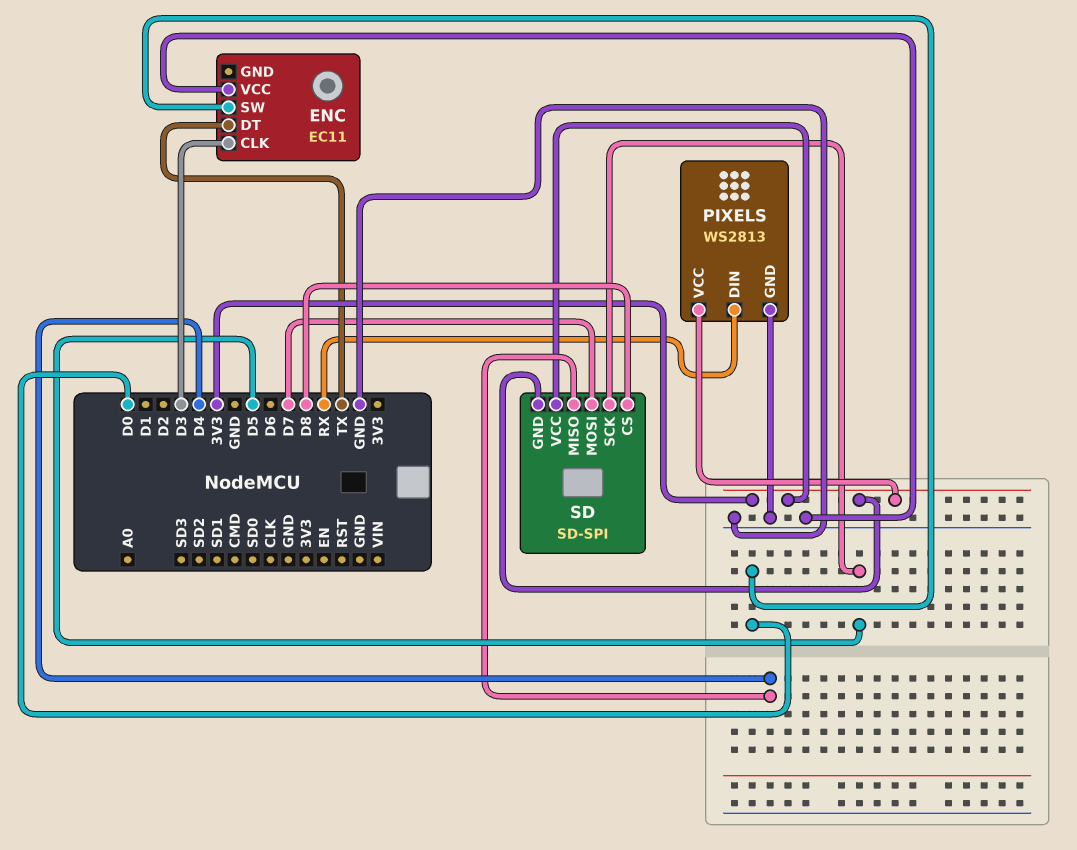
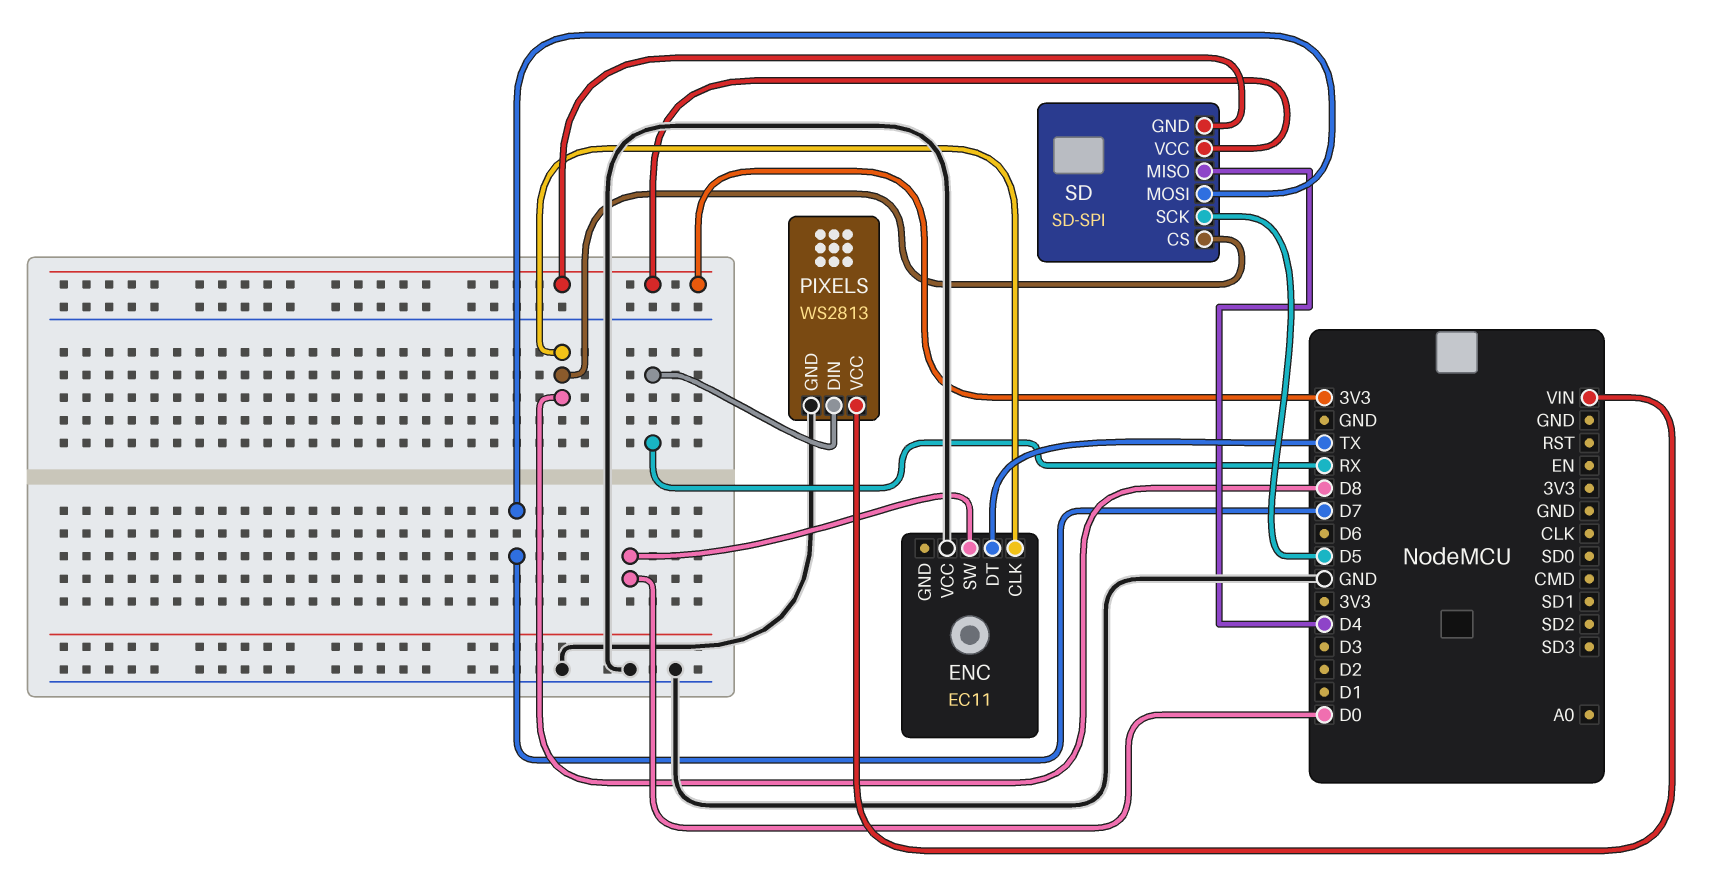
ENC pin CLK: D3 -> D8
PIXELS pin VCC: 3V3 -> VIN

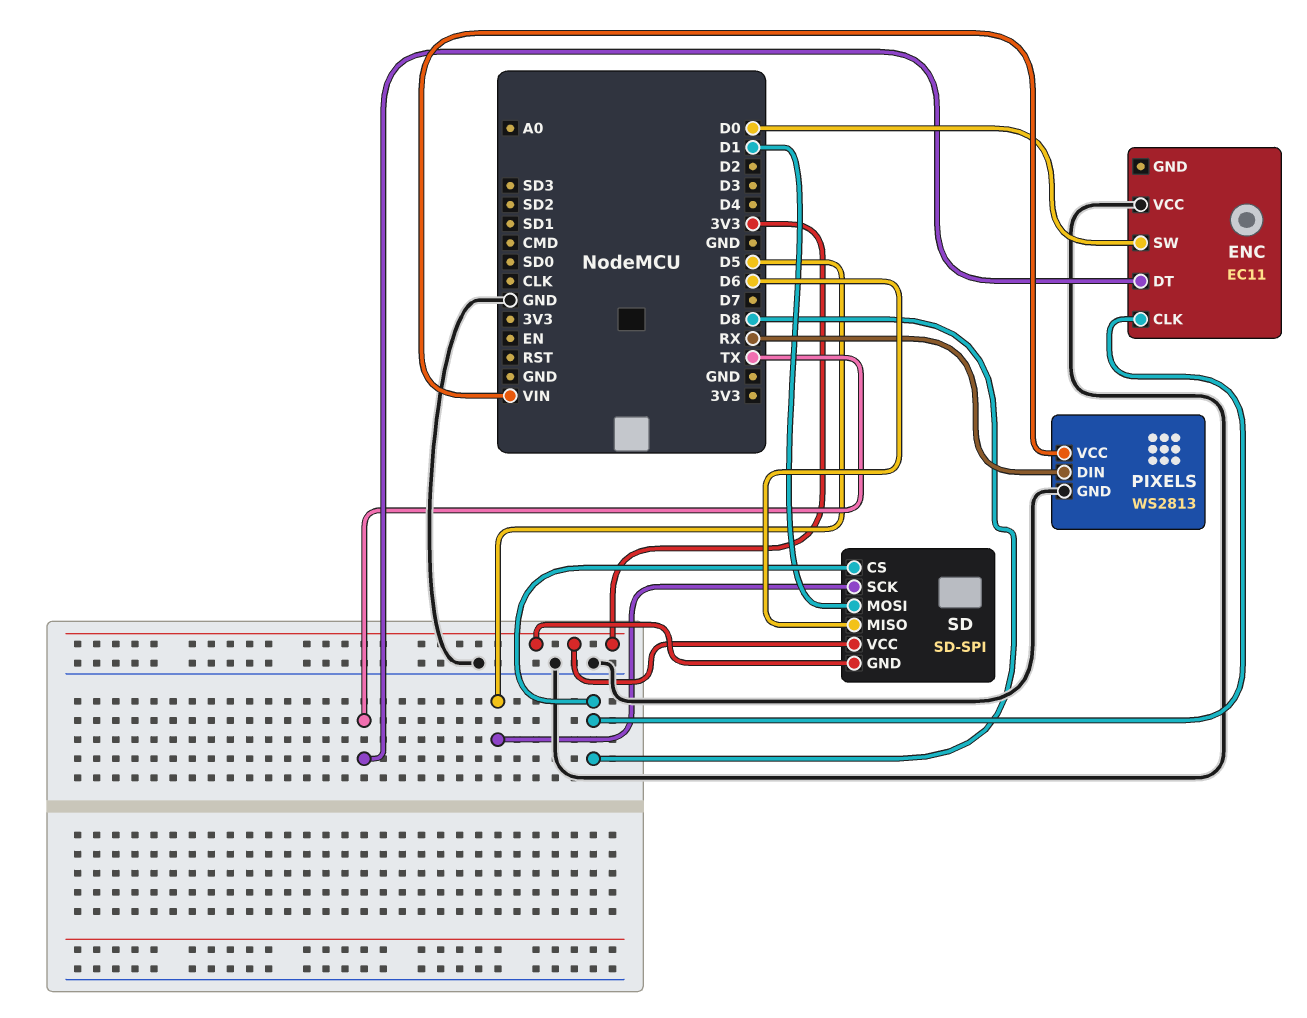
SD pin MISO: D4 -> D6
SD pin MOSI: D7 -> D1

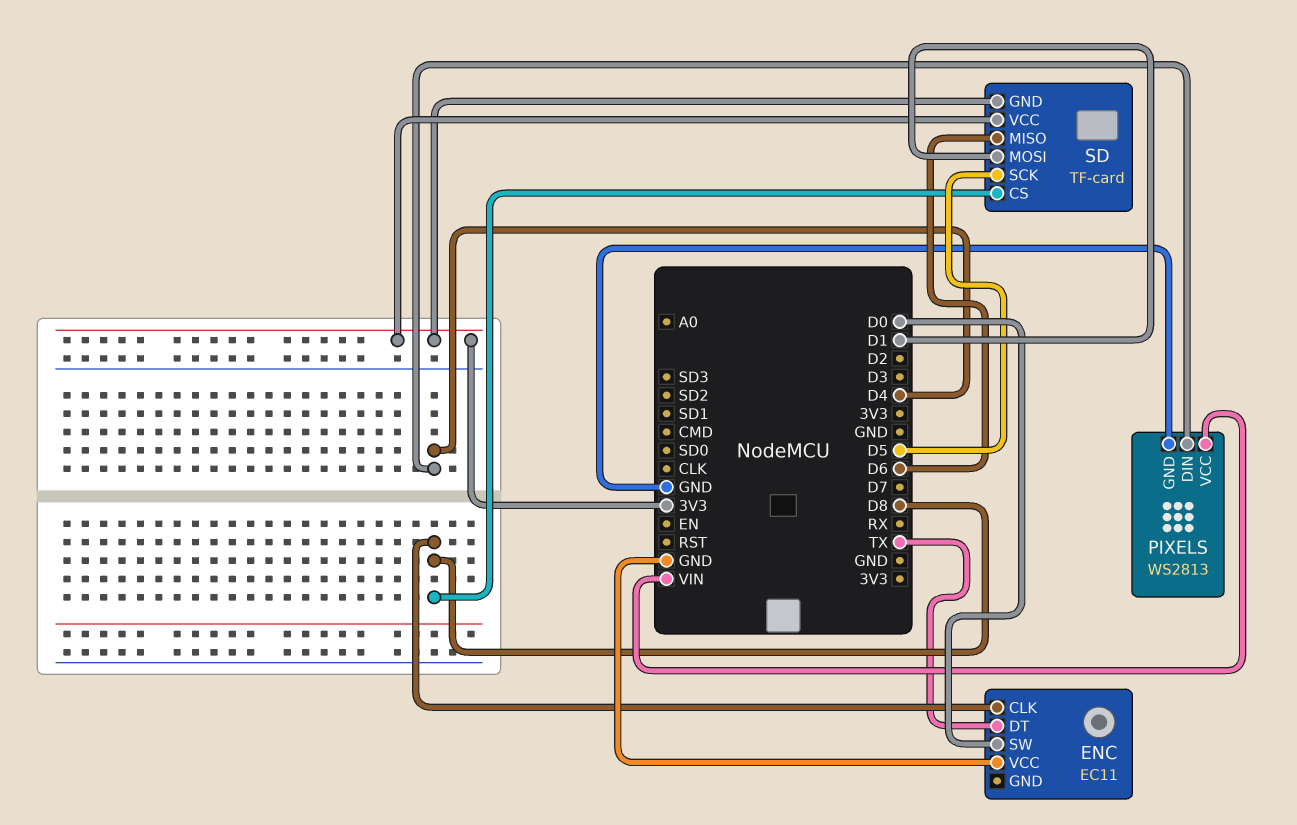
PIXELS pin DIN: RX -> D4
SD: SD-SPI -> TF-card

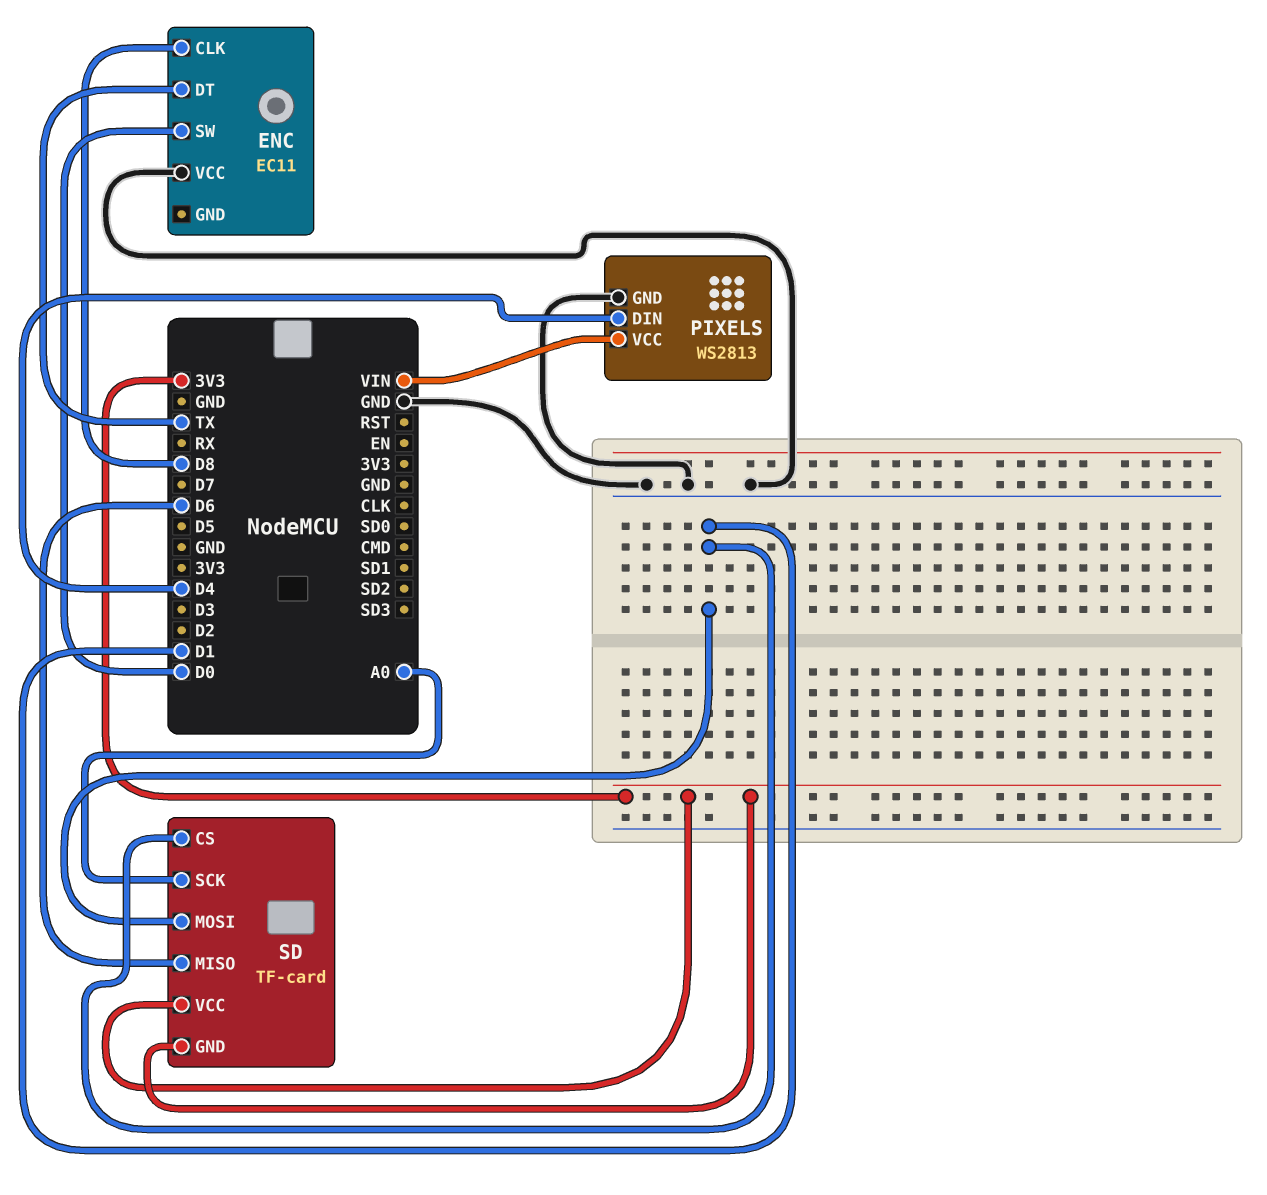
SD pin CS: D8 -> D1
SD pin SCK: D5 -> A0

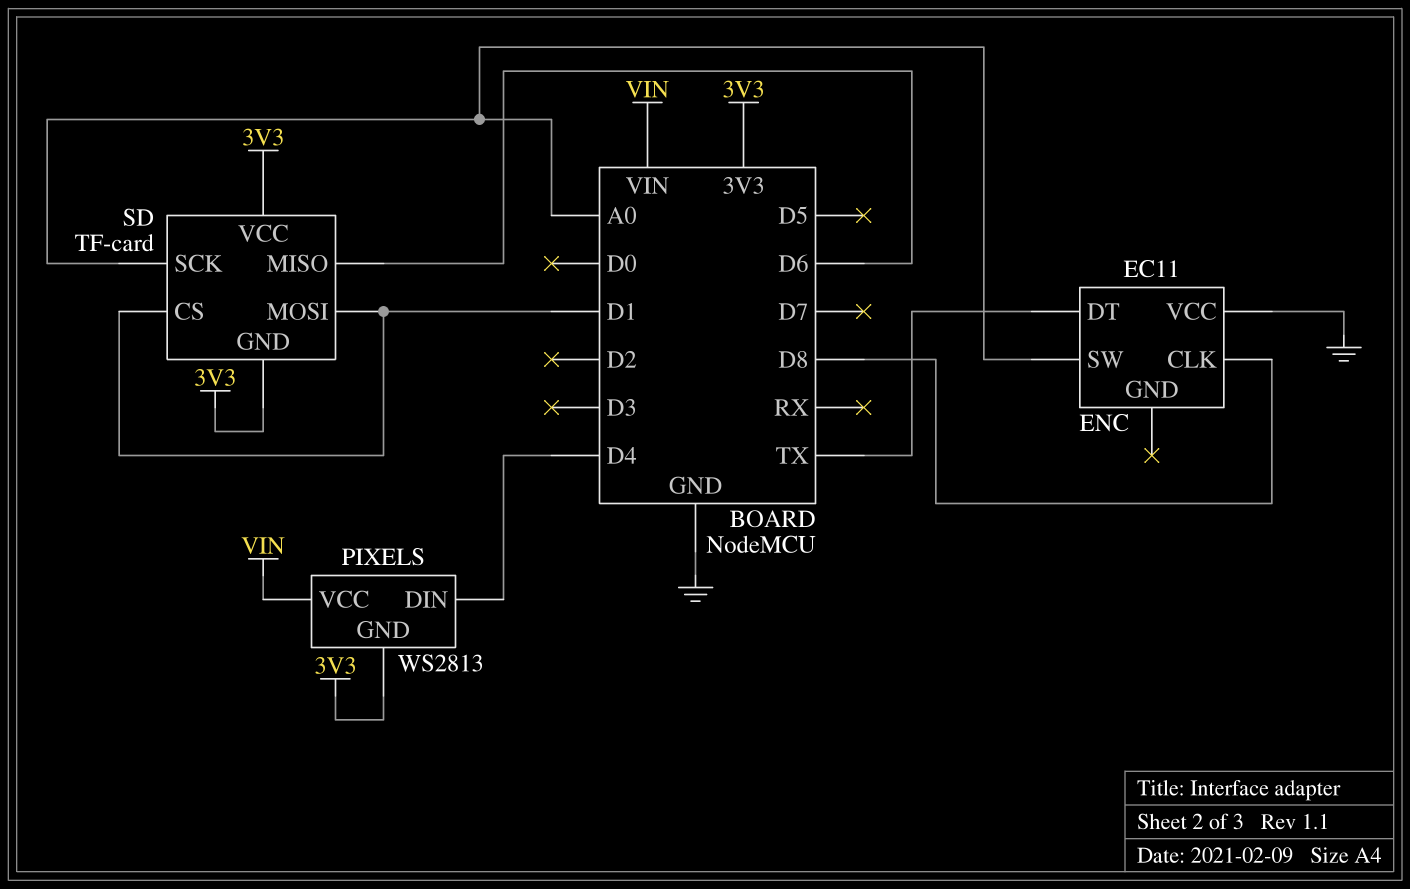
ENC pin SW: D0 -> A0
PIXELS pin GND: GND -> 3V3

